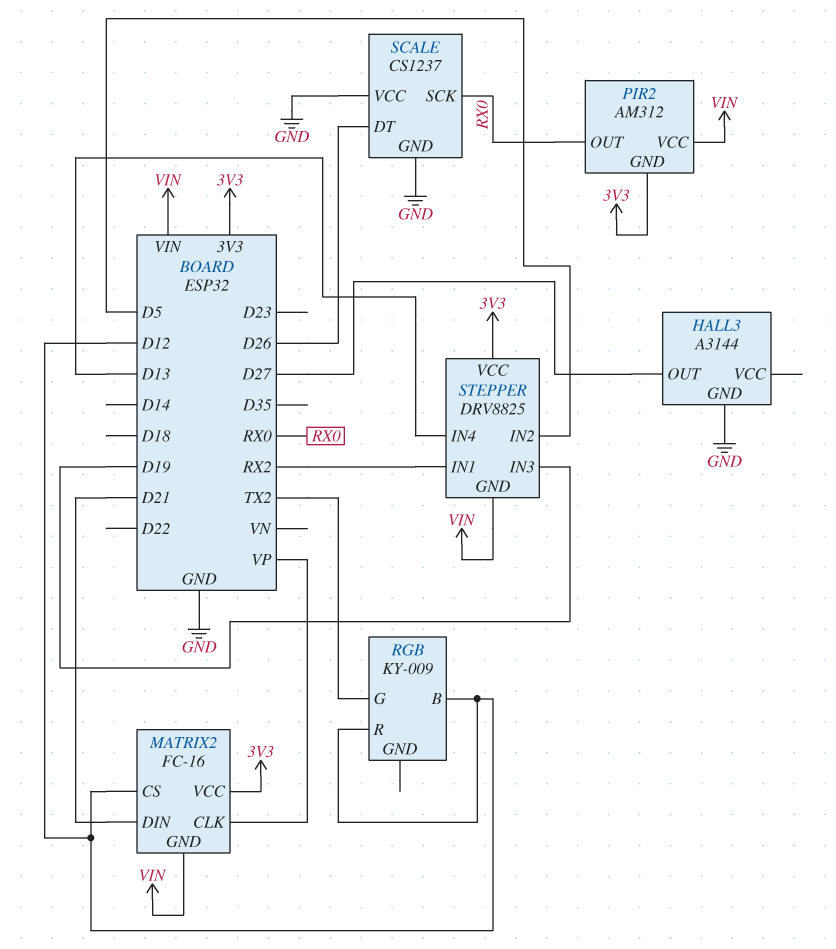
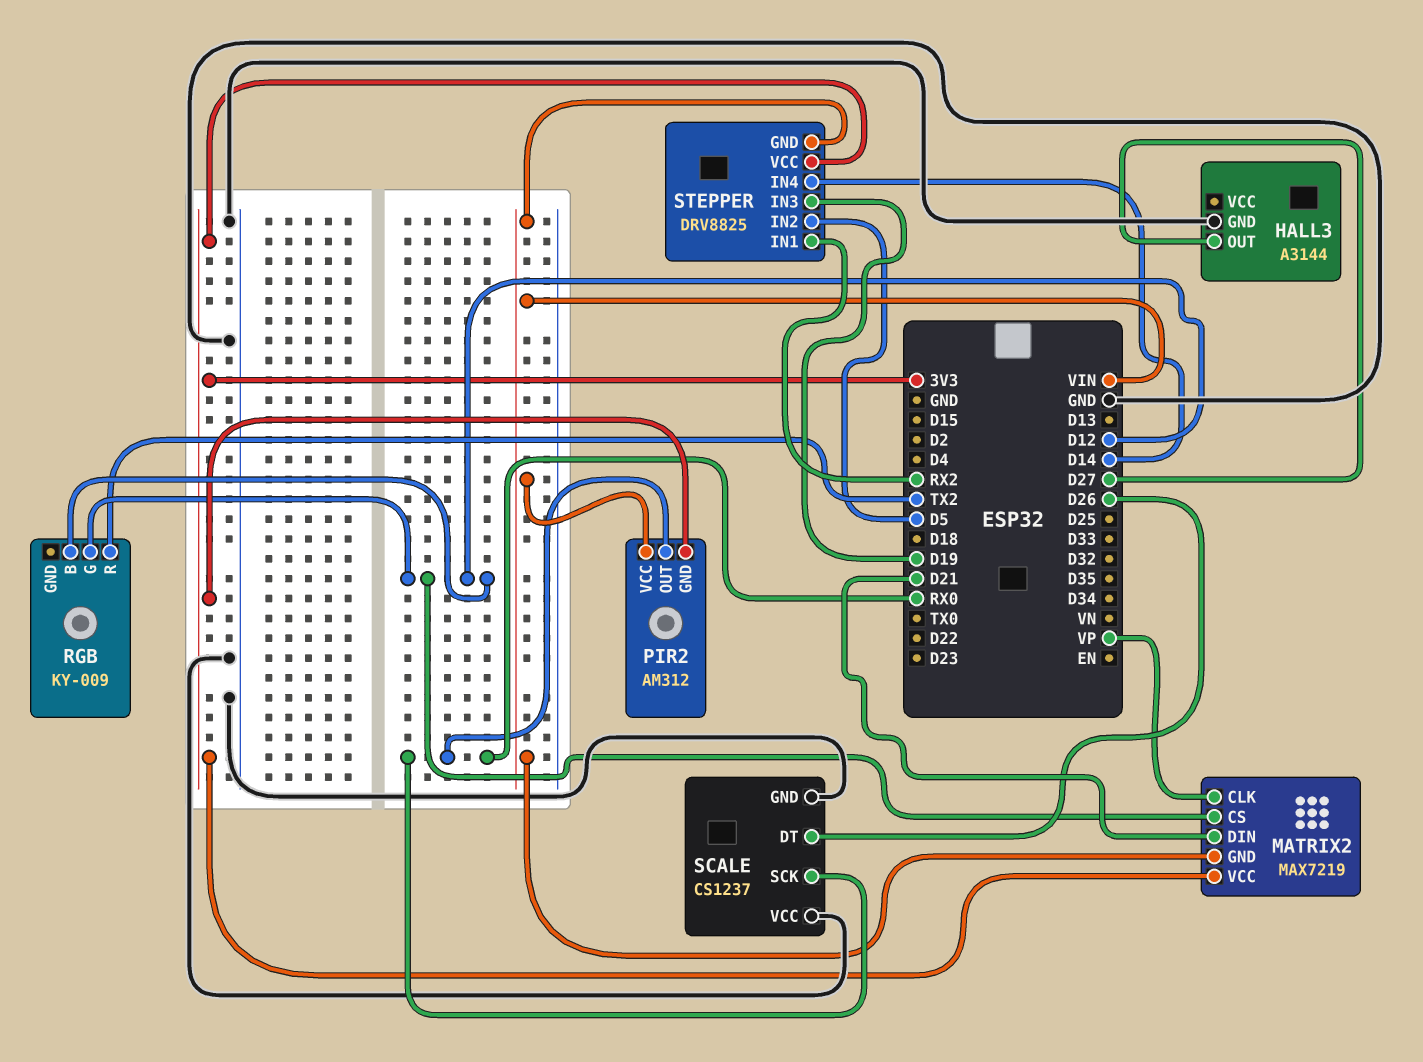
MATRIX2: FC-16 -> MAX7219
RGB pin G: TX2 -> D12
RGB pin R: D12 -> TX2
STEPPER pin IN4: D13 -> D14

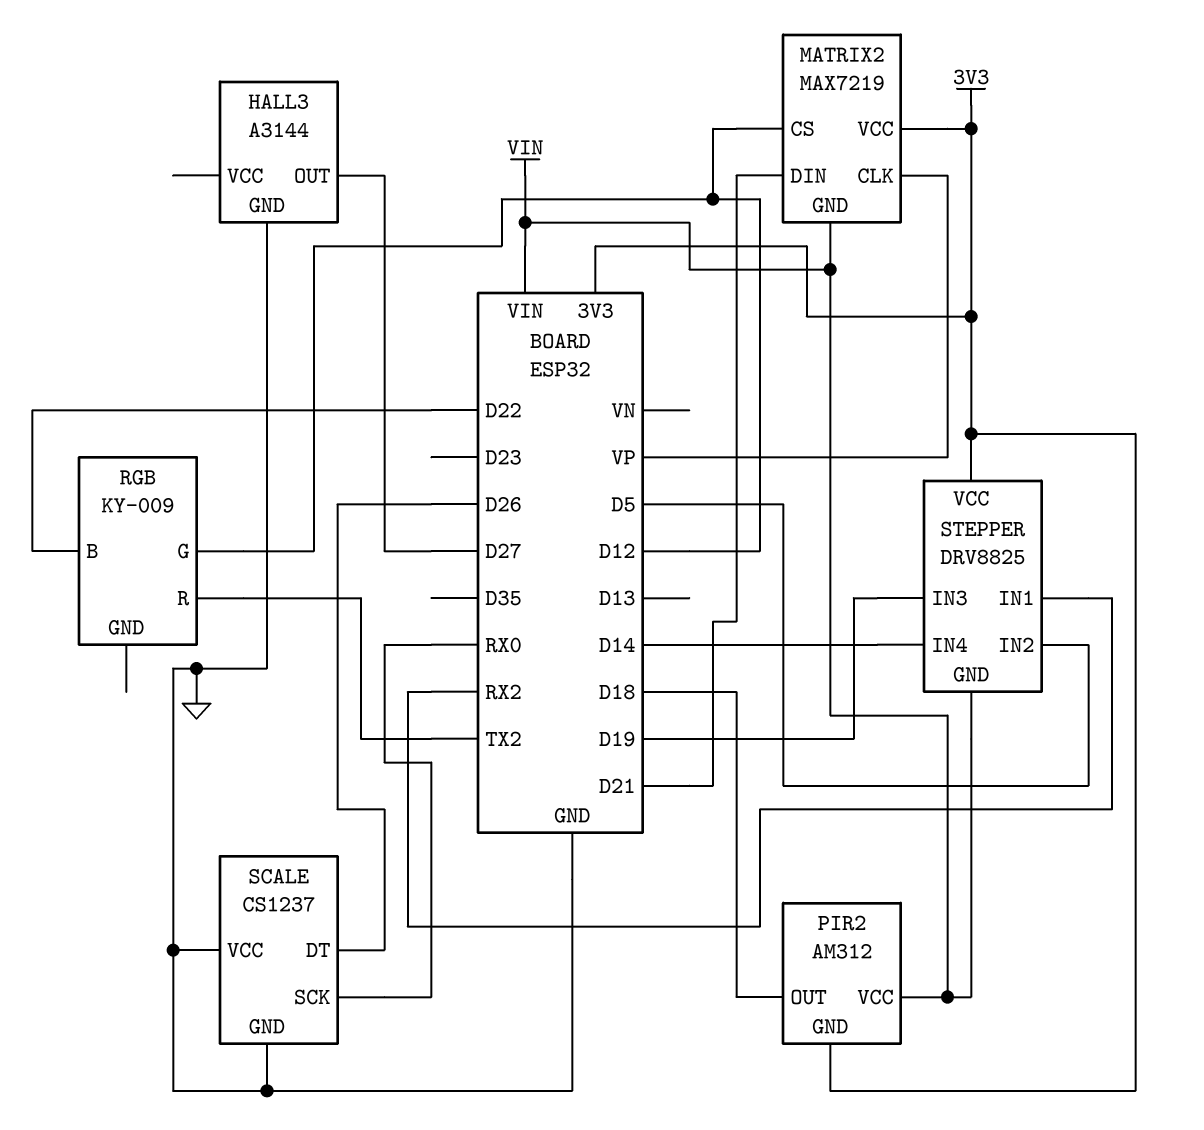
PIR2 pin OUT: RX0 -> D18
RGB pin B: D12 -> D22

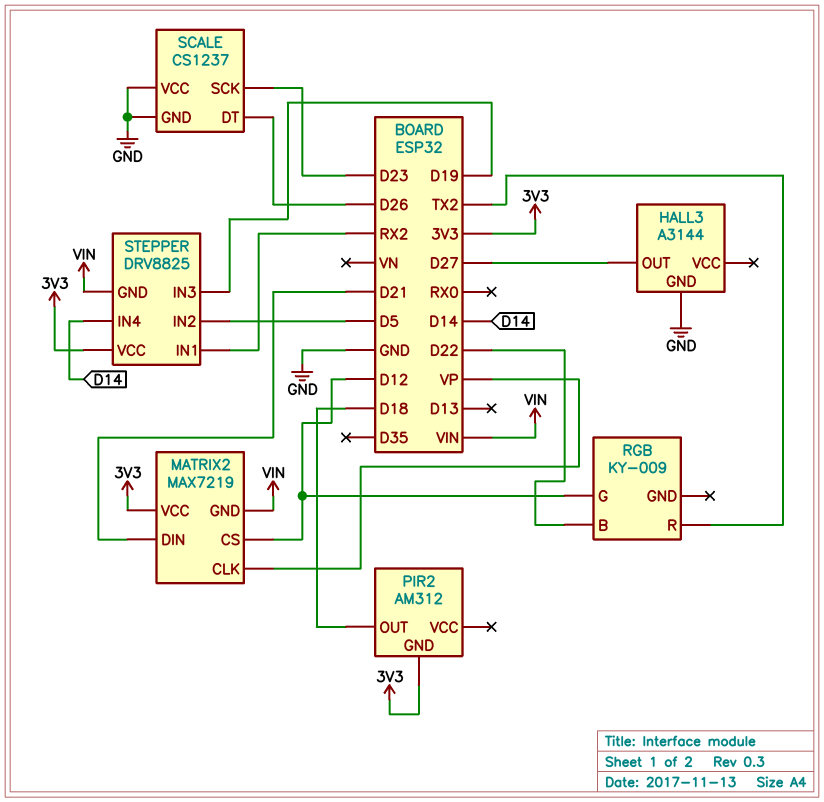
PIR2 pin VCC: VIN -> none
SCALE pin SCK: RX0 -> D23

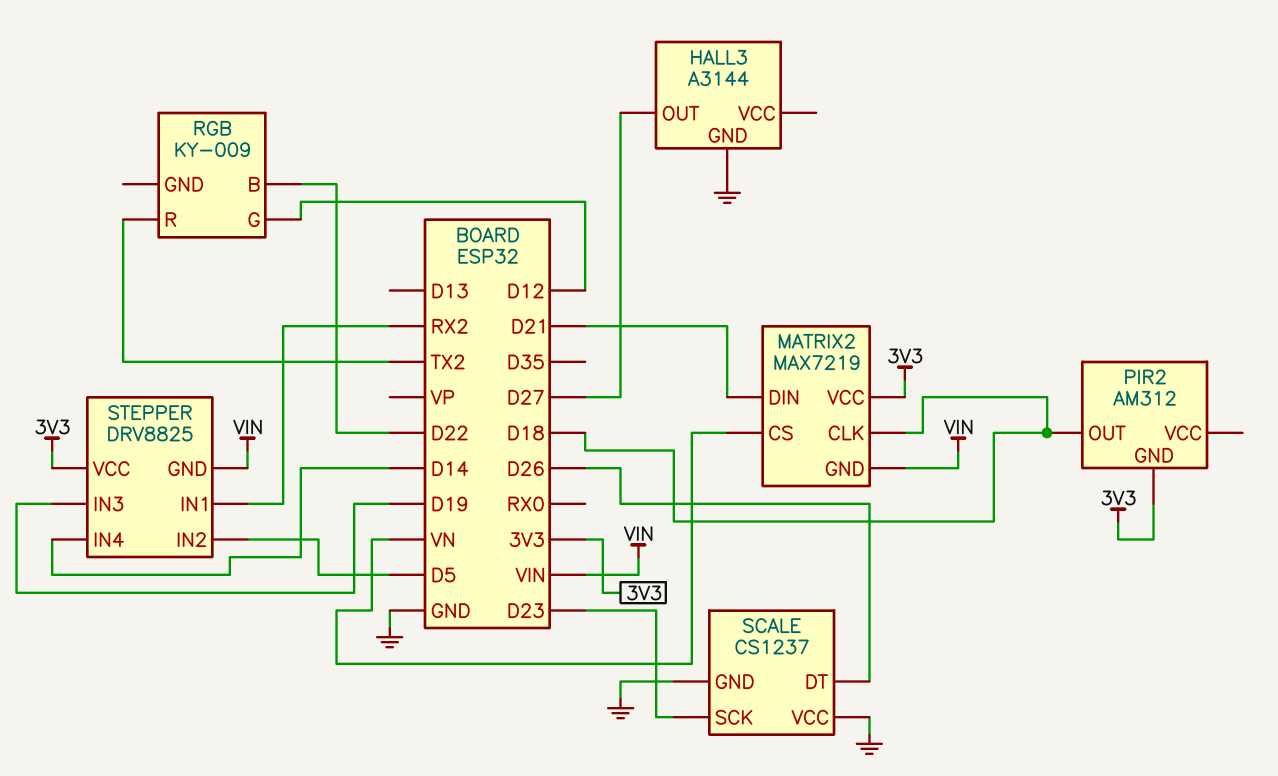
MATRIX2 pin CLK: VP -> D18
MATRIX2 pin CS: D12 -> VN

